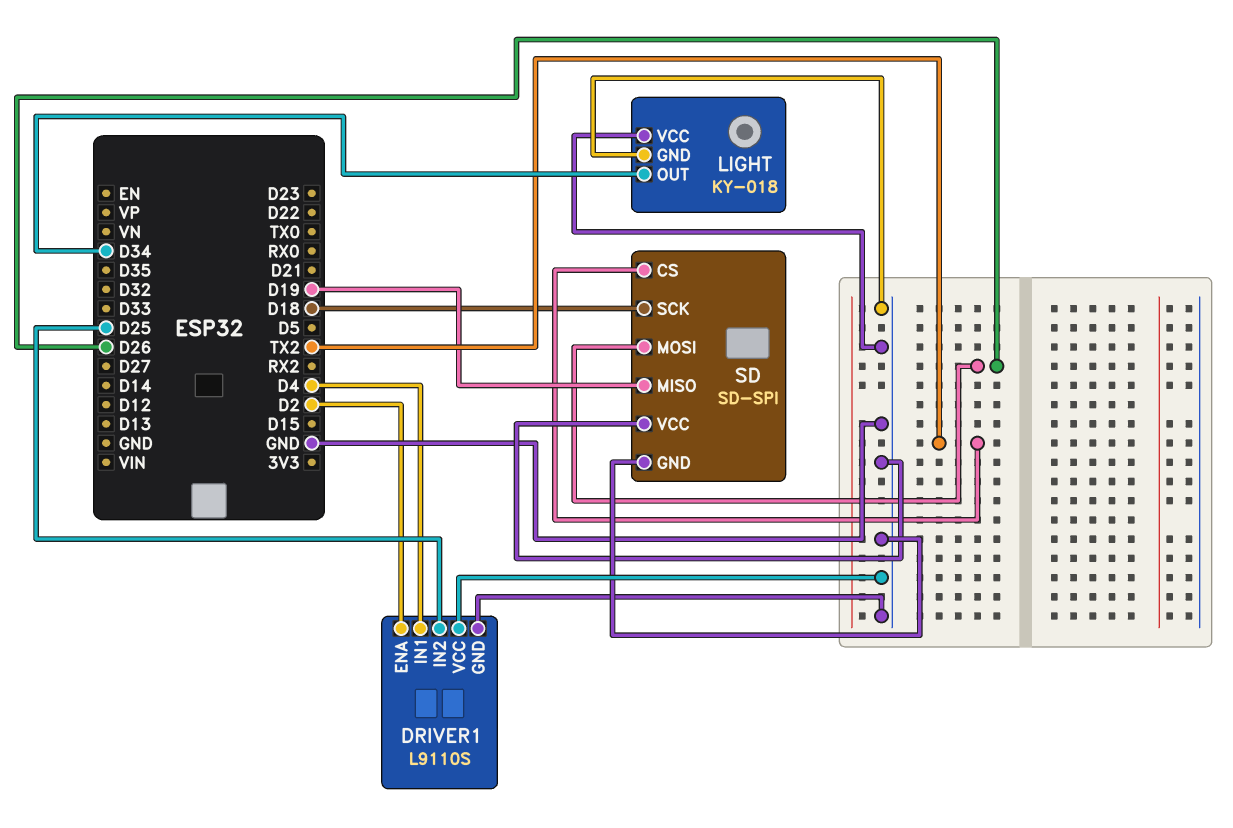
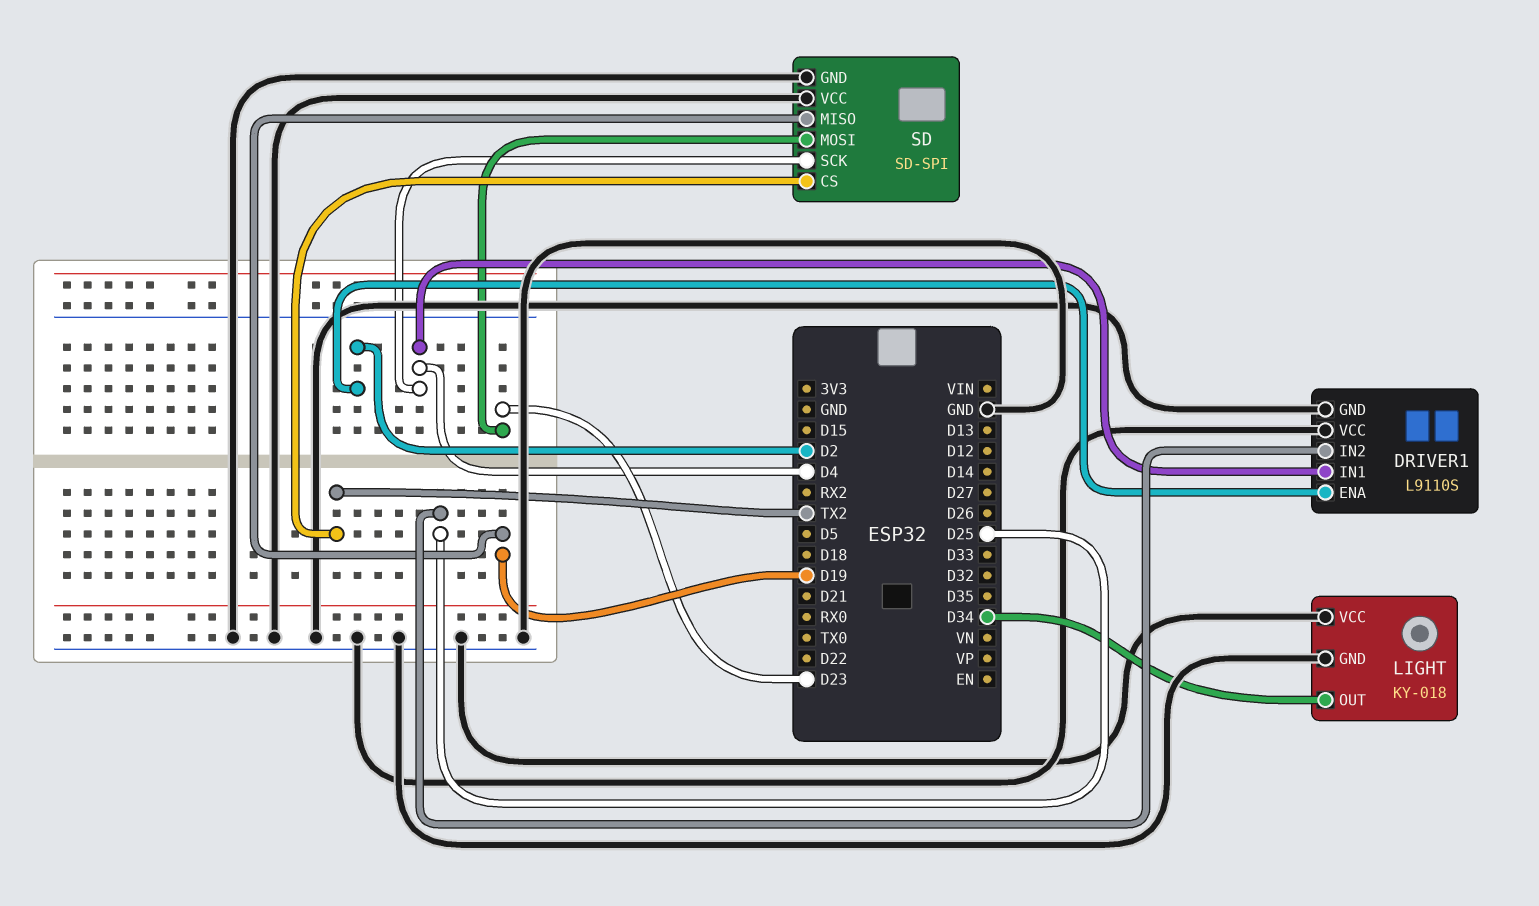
SD pin MOSI: D26 -> D23
SD pin SCK: D18 -> D4

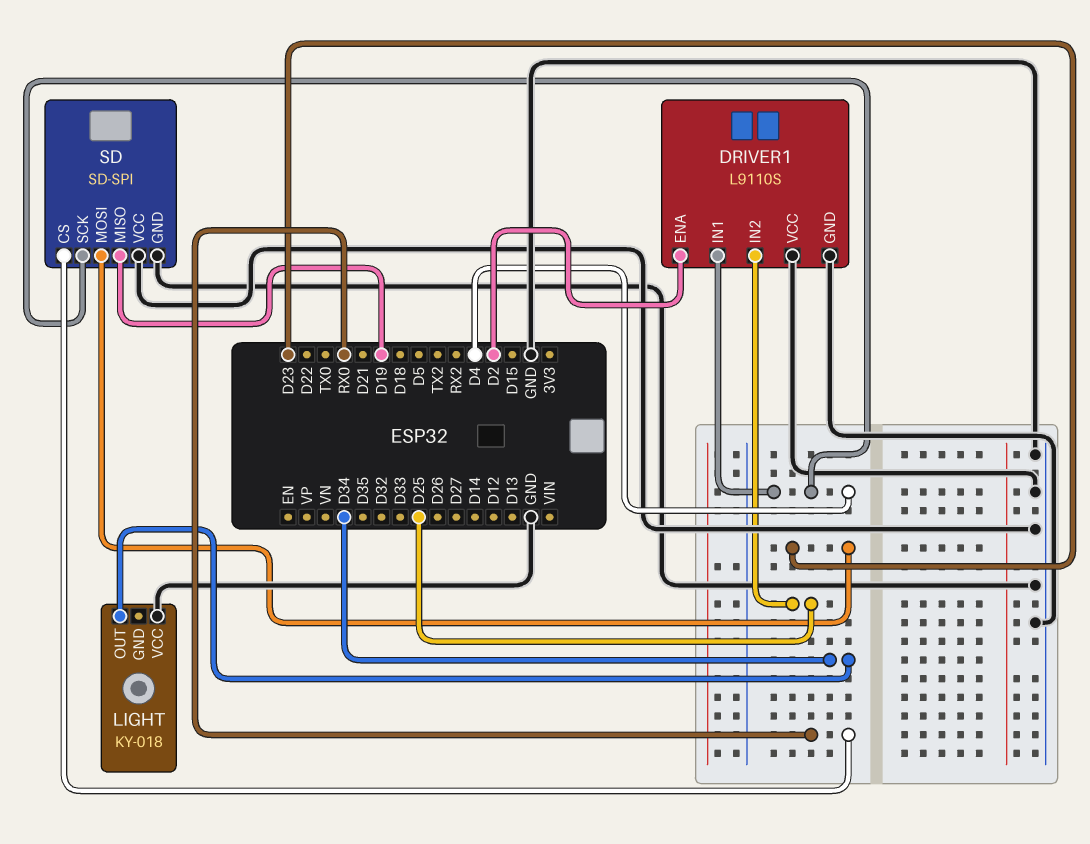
LIGHT pin GND: GND -> none
SD pin CS: TX2 -> RX0

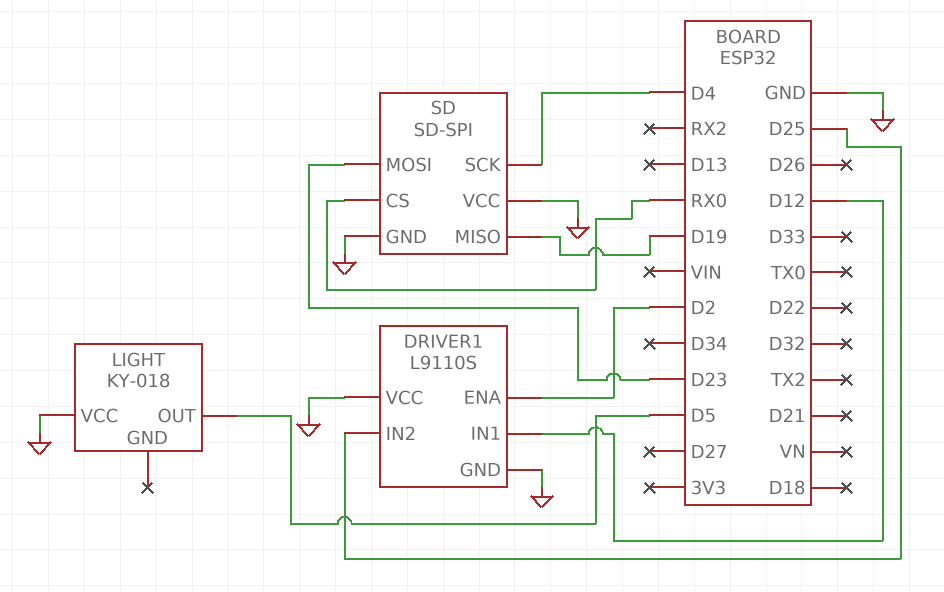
DRIVER1 pin IN1: D4 -> D12
LIGHT pin OUT: D34 -> D5

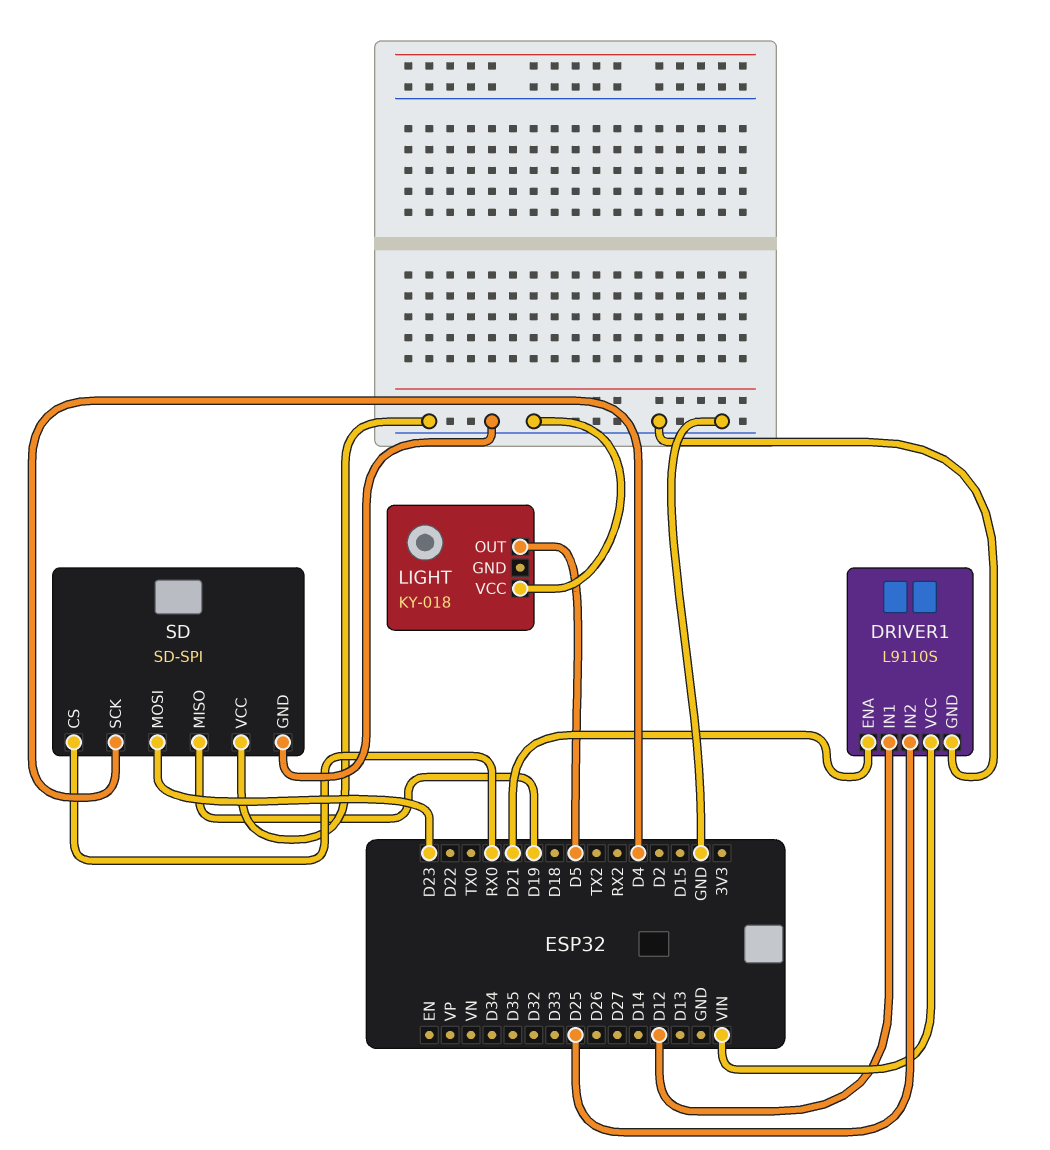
DRIVER1 pin ENA: D2 -> D21
DRIVER1 pin VCC: GND -> VIN

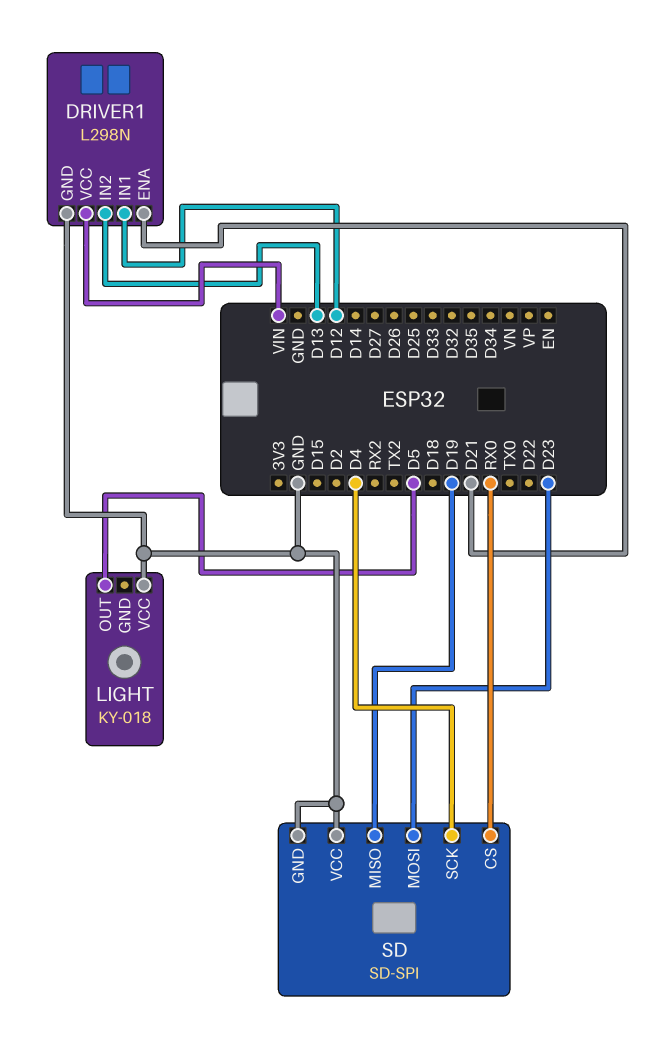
DRIVER1: L9110S -> L298N
DRIVER1 pin IN2: D25 -> D13

